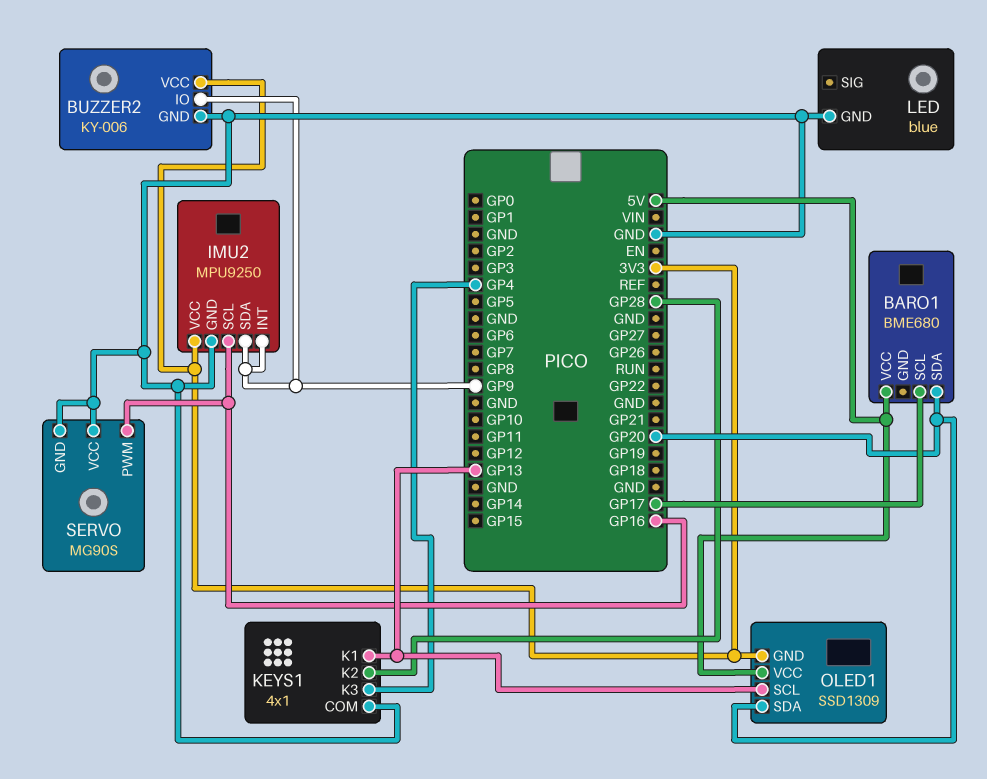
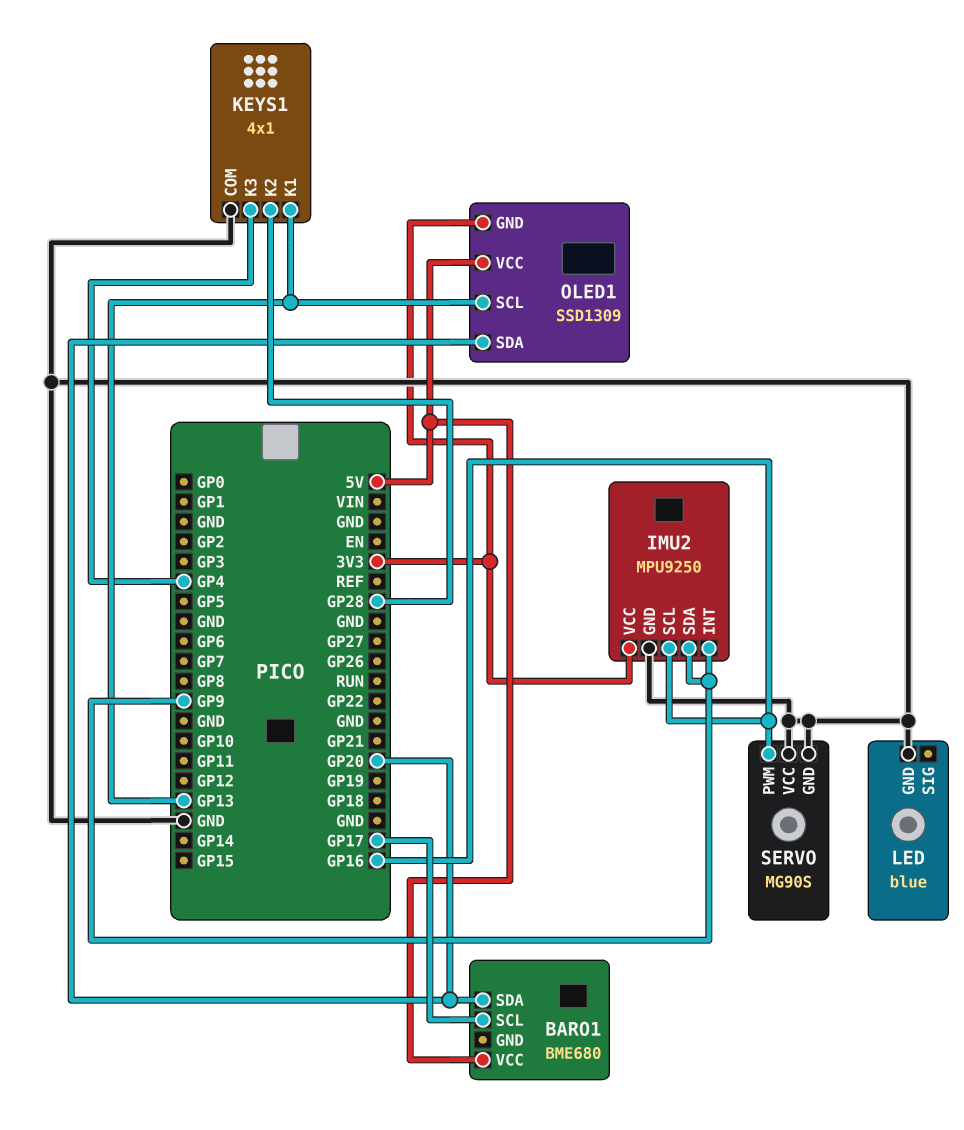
BUZZER2: KY-006 -> none
BUZZER2 pin GND: GND -> none
BUZZER2 pin IO: GP9 -> none
BUZZER2 pin VCC: 3V3 -> none

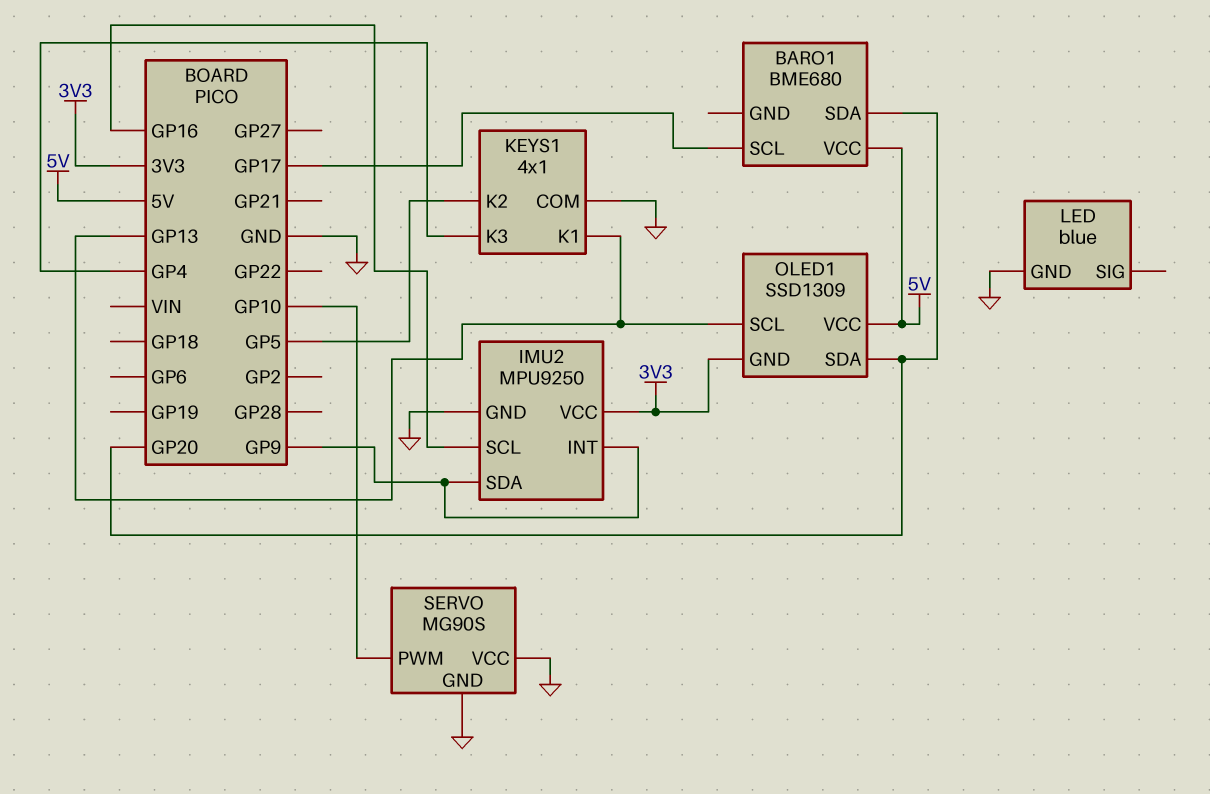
KEYS1 pin K2: GP28 -> GP5
SERVO pin PWM: GP16 -> GP10

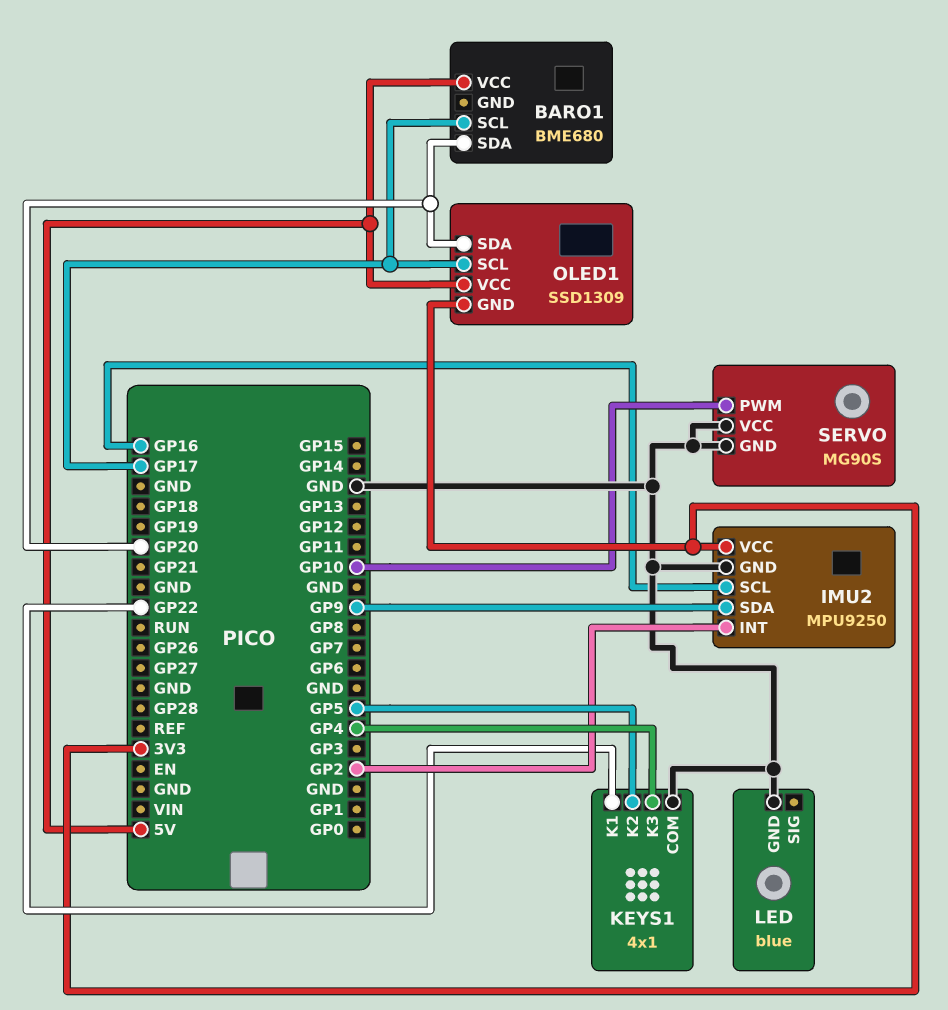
IMU2 pin INT: GP9 -> GP2
KEYS1 pin K1: GP13 -> GP22
OLED1 pin SCL: GP13 -> GP17

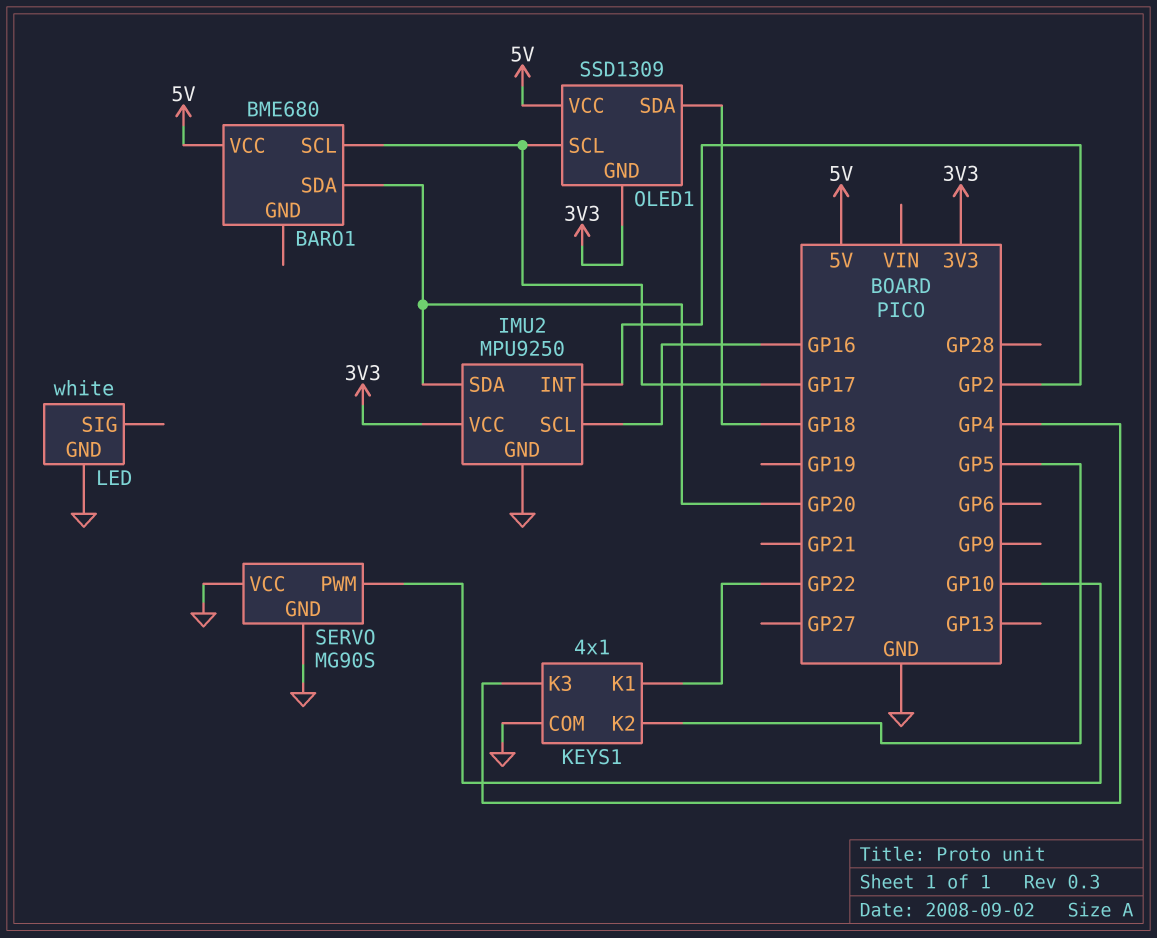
IMU2 pin SDA: GP9 -> GP20
LED: blue -> white
OLED1 pin SDA: GP20 -> GP18

